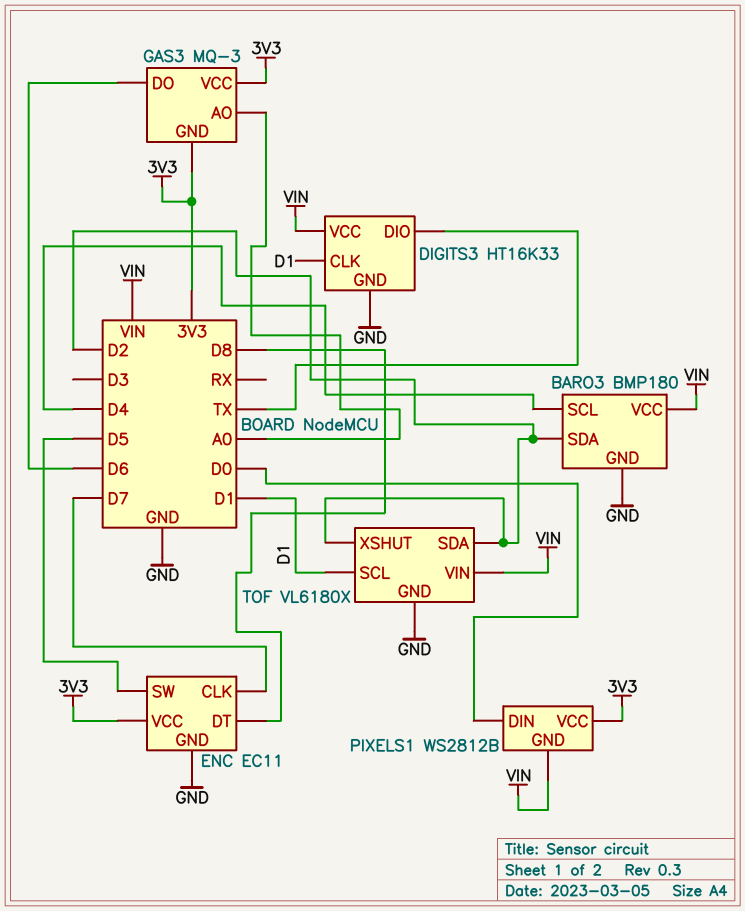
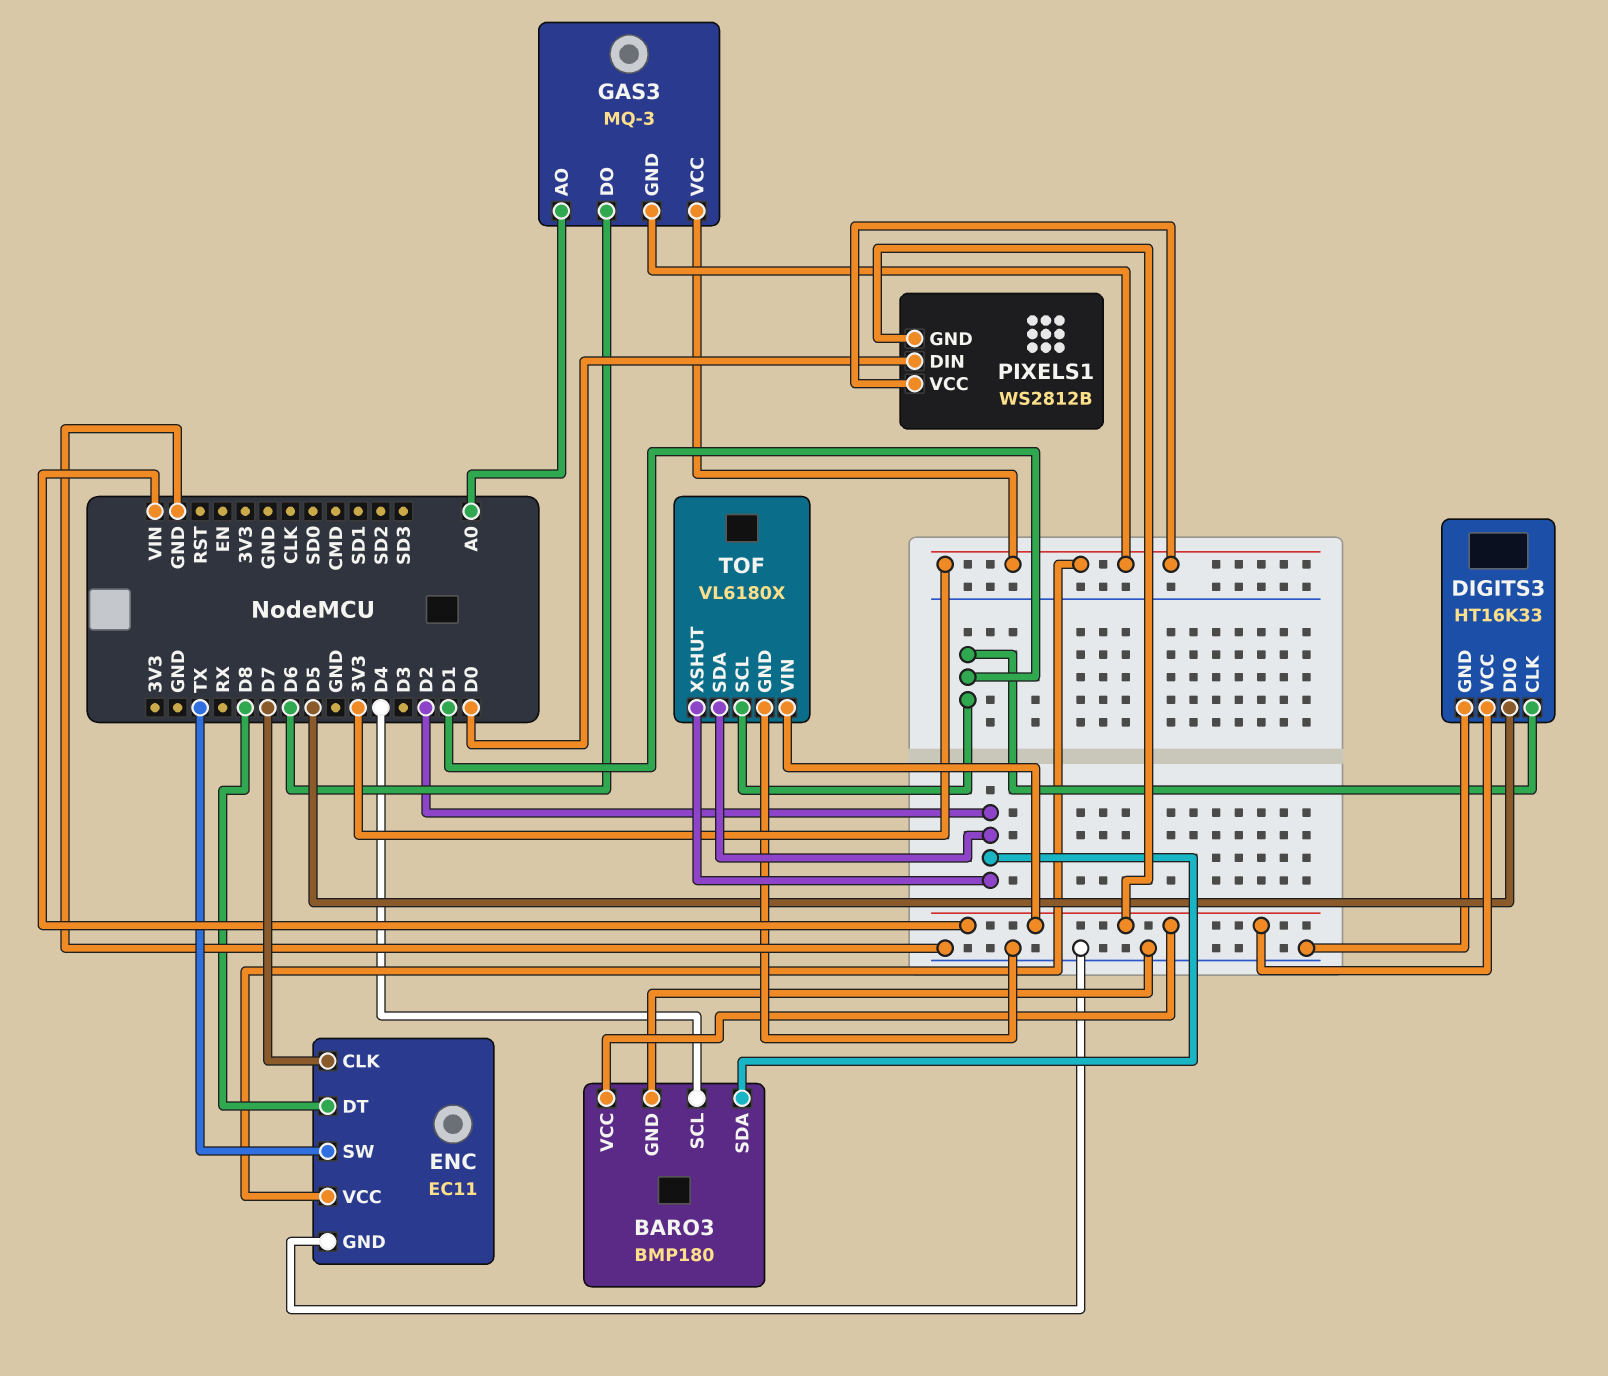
DIGITS3 pin DIO: TX -> D5
ENC pin SW: D5 -> TX

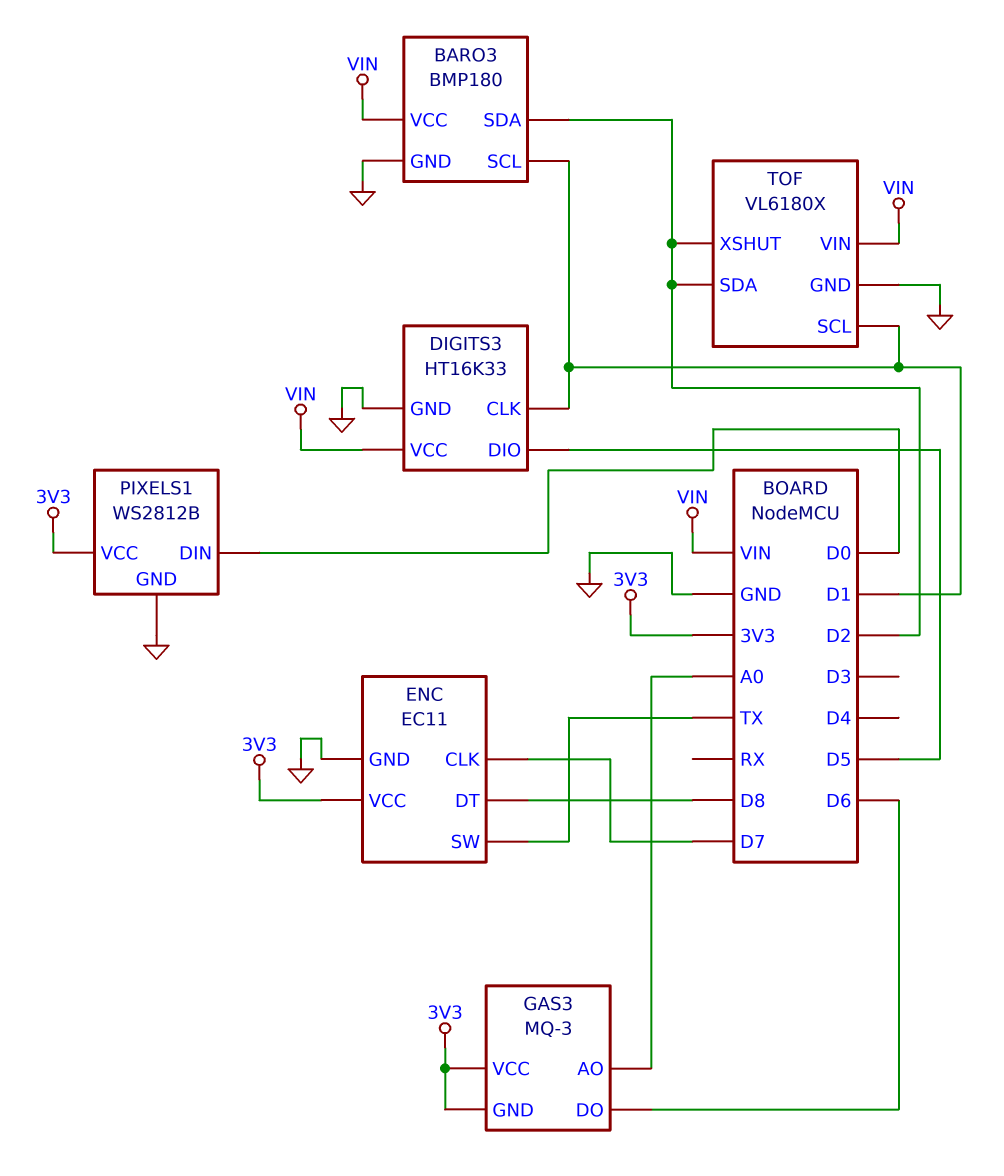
BARO3 pin SCL: D4 -> D1
PIXELS1 pin GND: VIN -> GND

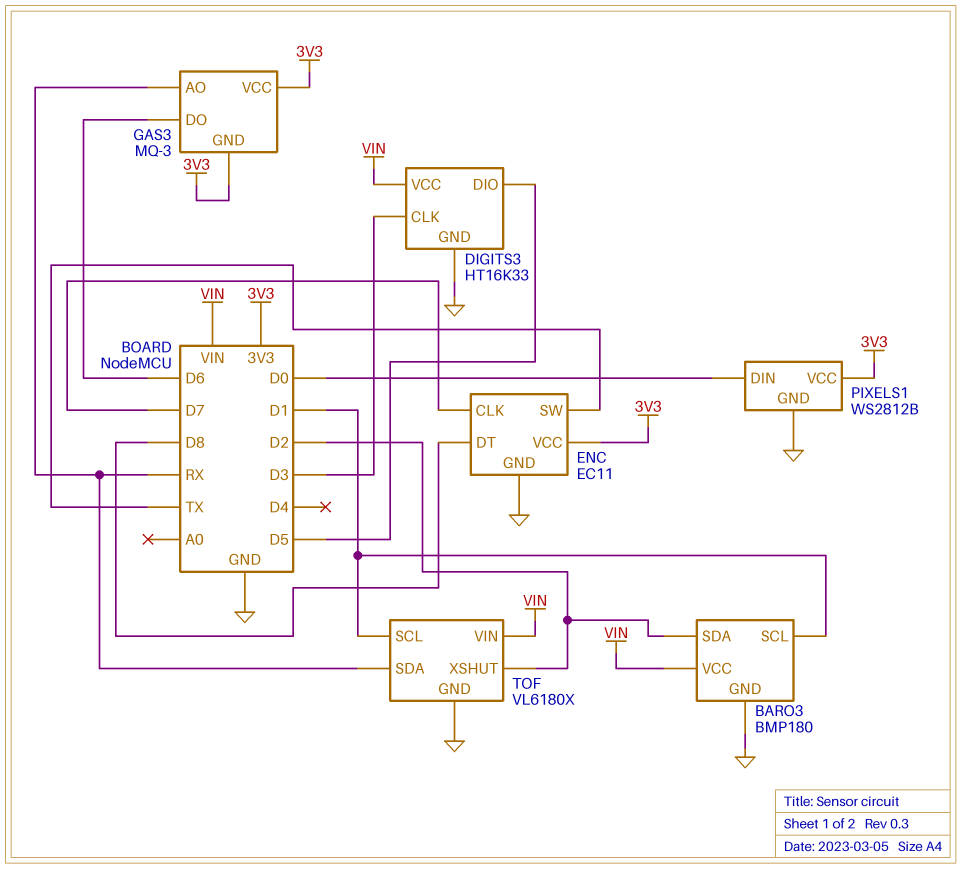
DIGITS3 pin CLK: D1 -> D3
GAS3 pin AO: A0 -> RX
TOF pin SDA: D2 -> RX

